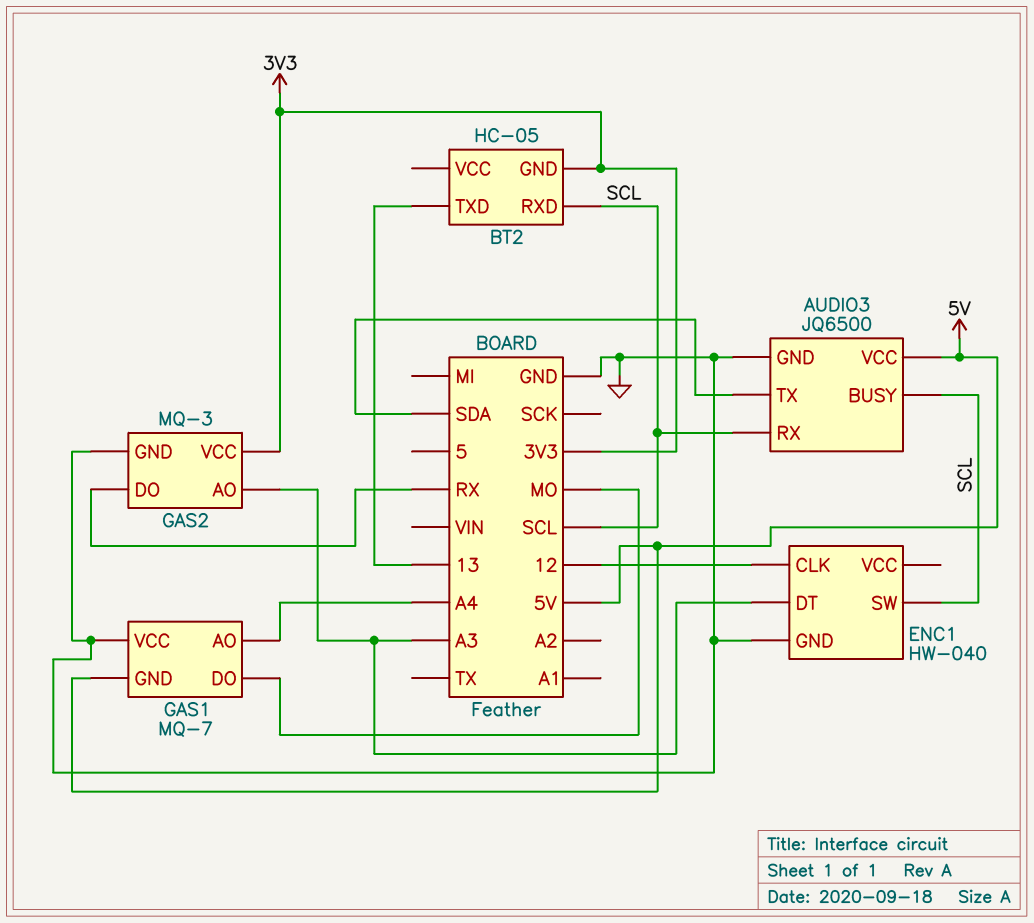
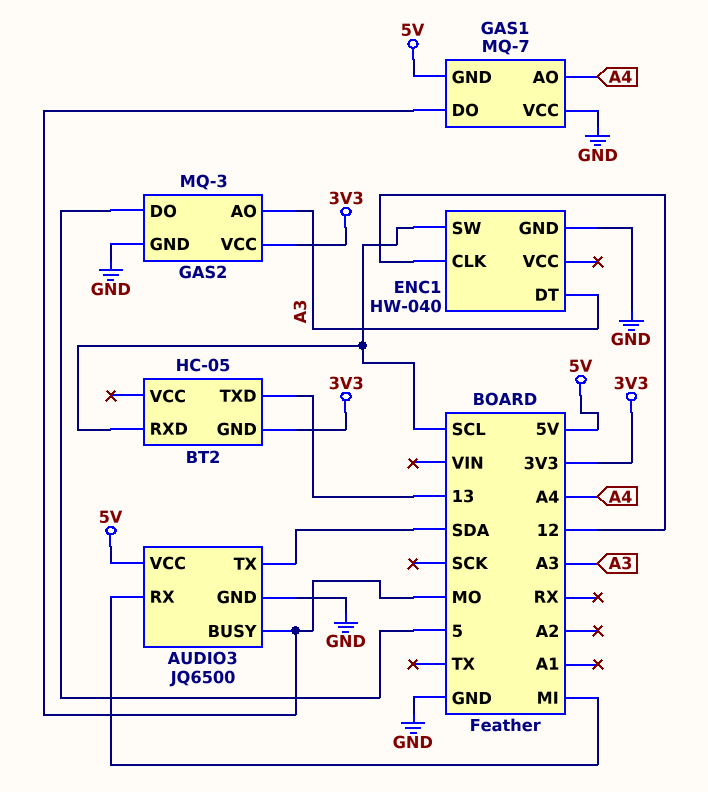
AUDIO3 pin BUSY: SCL -> MO
AUDIO3 pin RX: SCL -> MI
GAS2 pin DO: RX -> 5

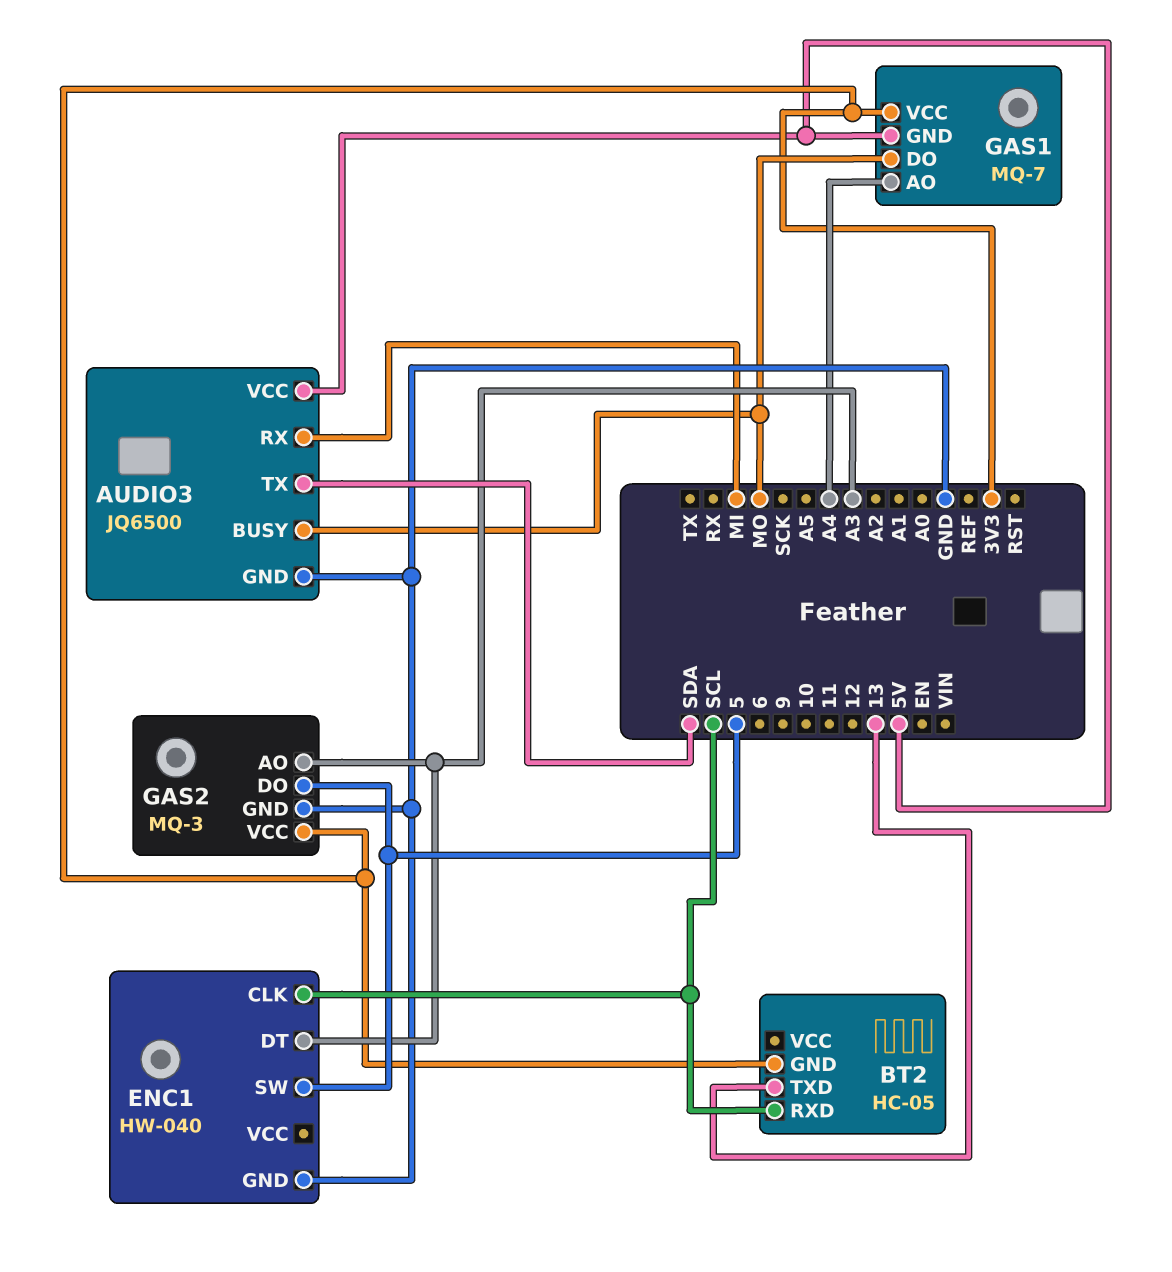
ENC1 pin CLK: 12 -> SCL
ENC1 pin SW: SCL -> 5
GAS1 pin VCC: GND -> 3V3

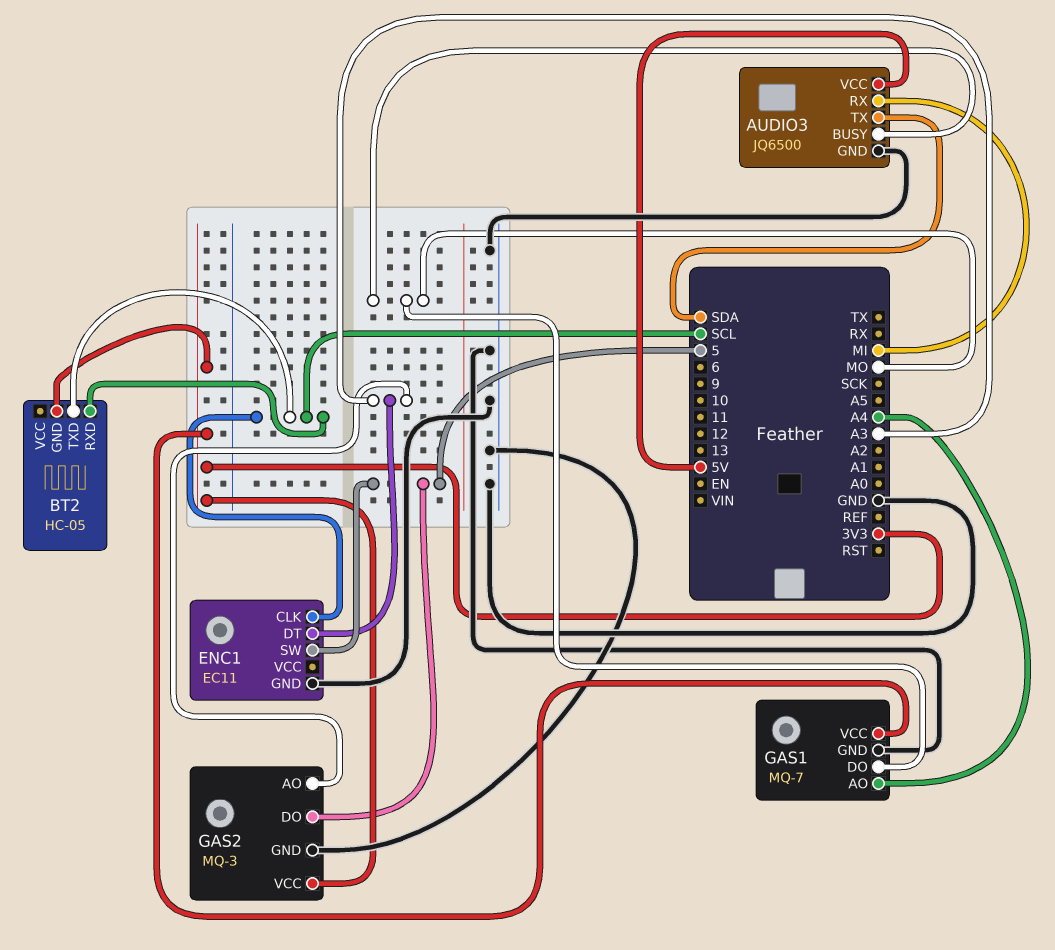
BT2 pin TXD: 13 -> SCL
ENC1: HW-040 -> EC11
GAS1 pin GND: 5V -> GND

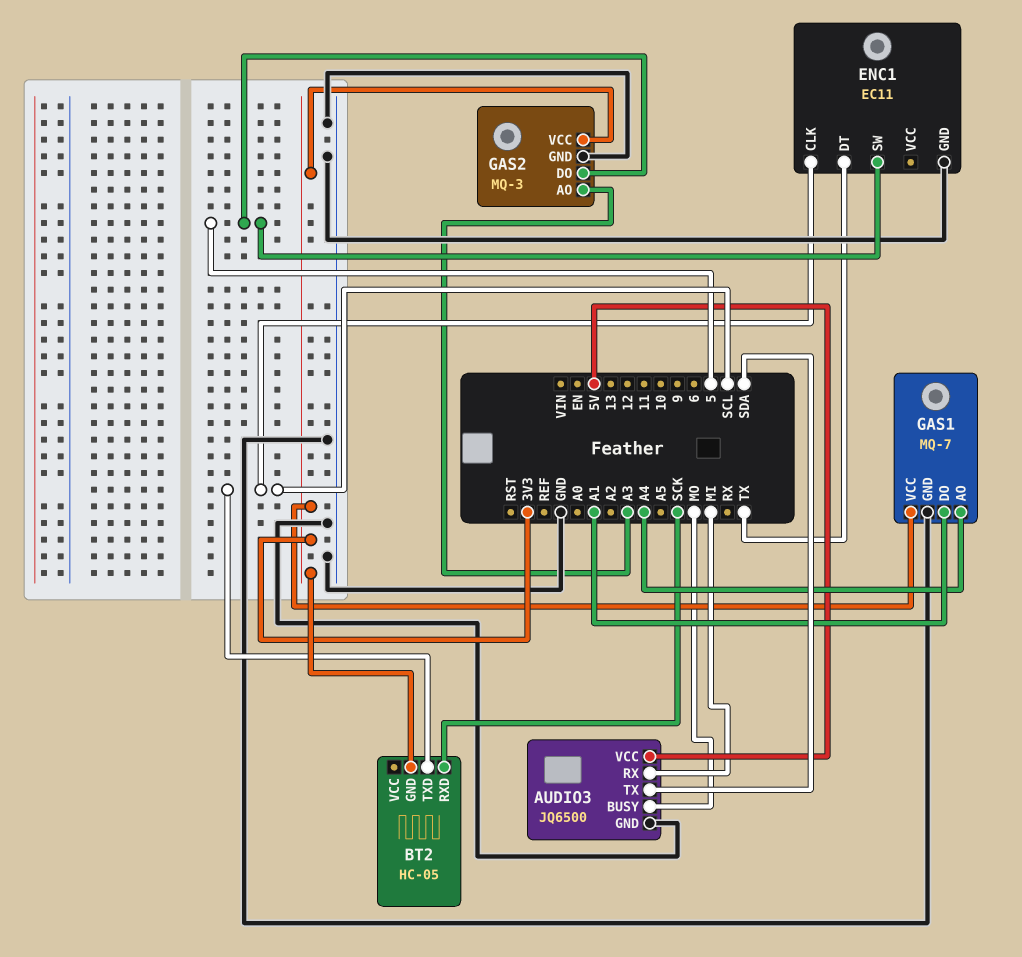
BT2 pin RXD: SCL -> SCK
ENC1 pin DT: A3 -> TX
GAS1 pin DO: MO -> A1

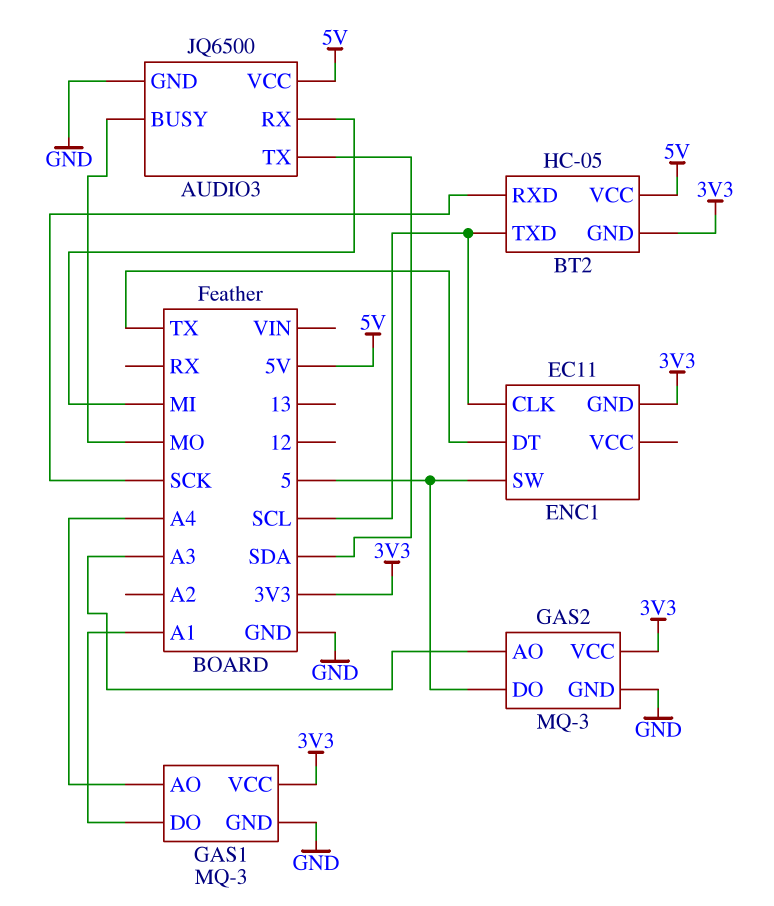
BT2 pin VCC: none -> 5V
ENC1 pin GND: GND -> 3V3
GAS1: MQ-7 -> MQ-3

